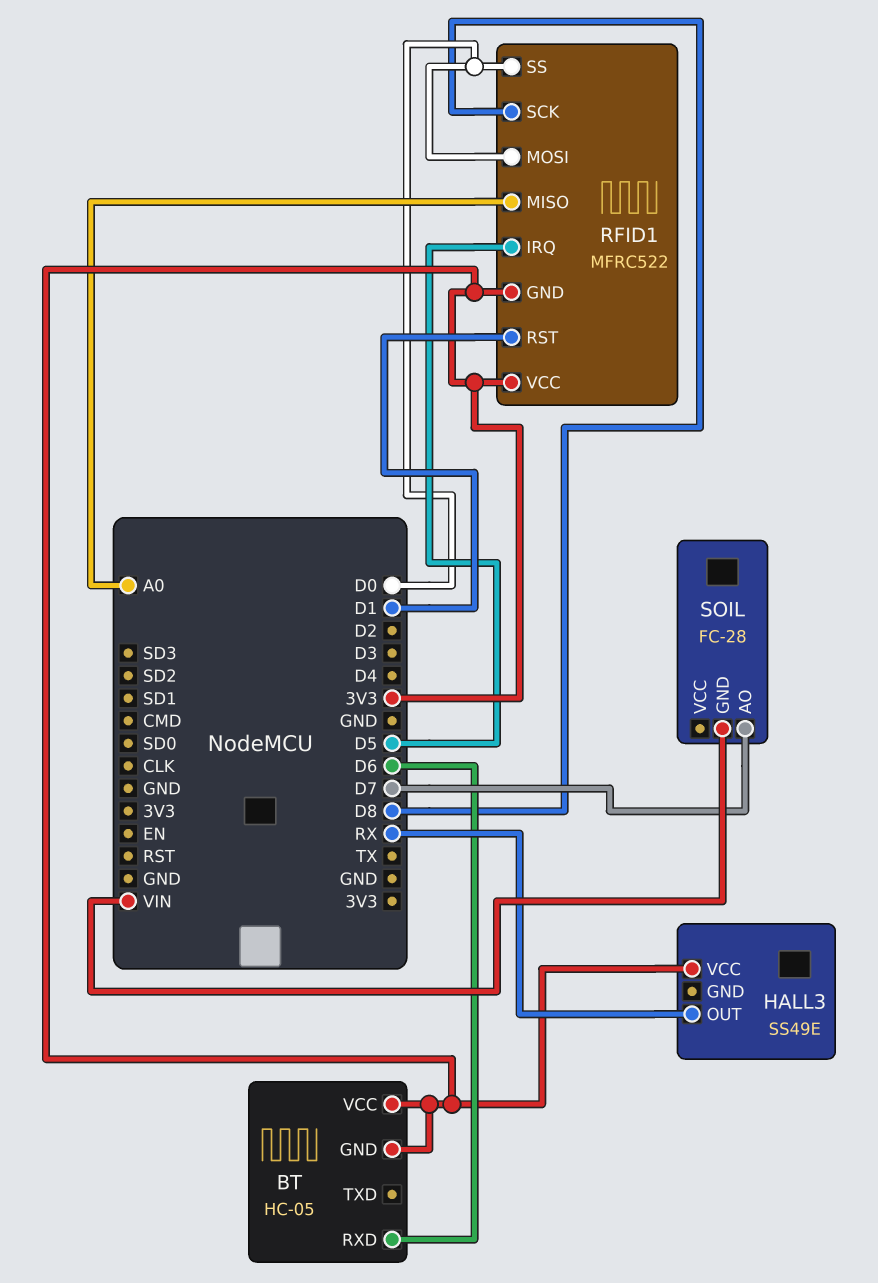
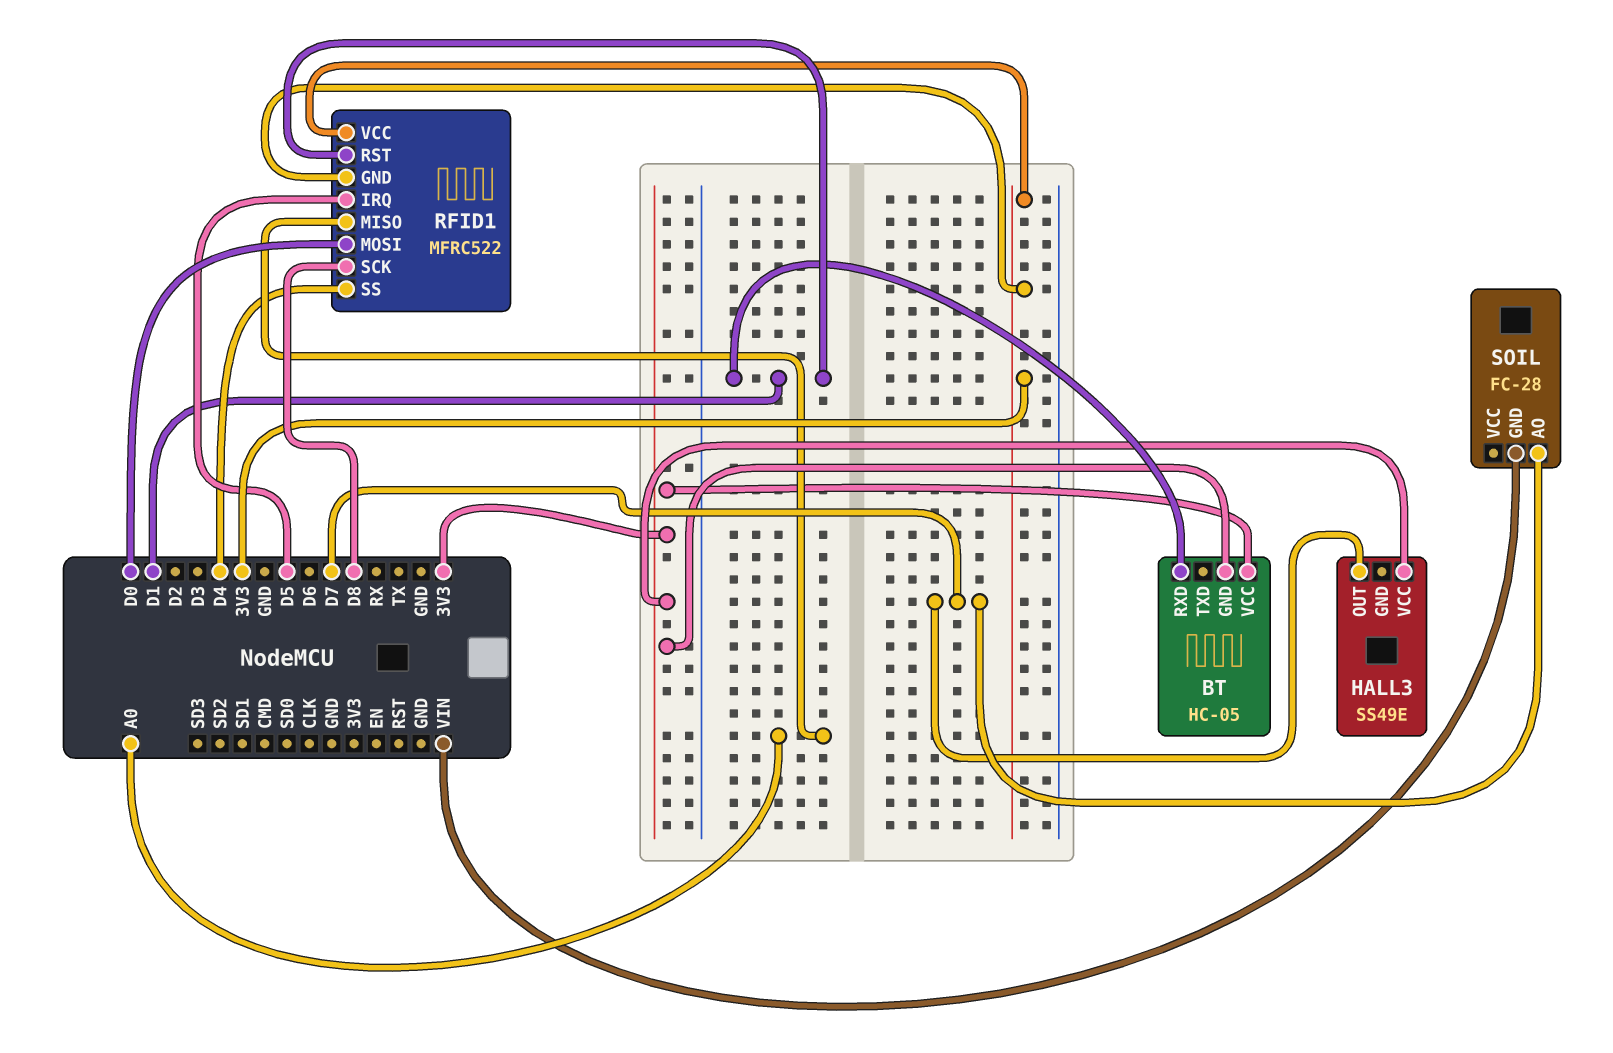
BT pin RXD: D6 -> D1
HALL3 pin OUT: RX -> D7
RFID1 pin SS: D0 -> D4

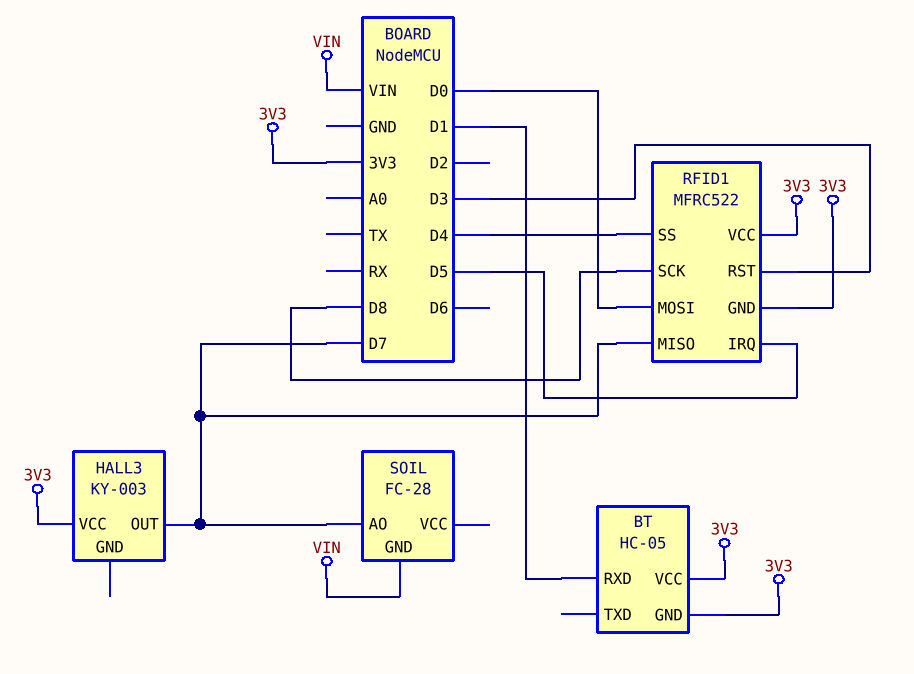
HALL3: SS49E -> KY-003
RFID1 pin MISO: A0 -> D7
RFID1 pin RST: D1 -> D3

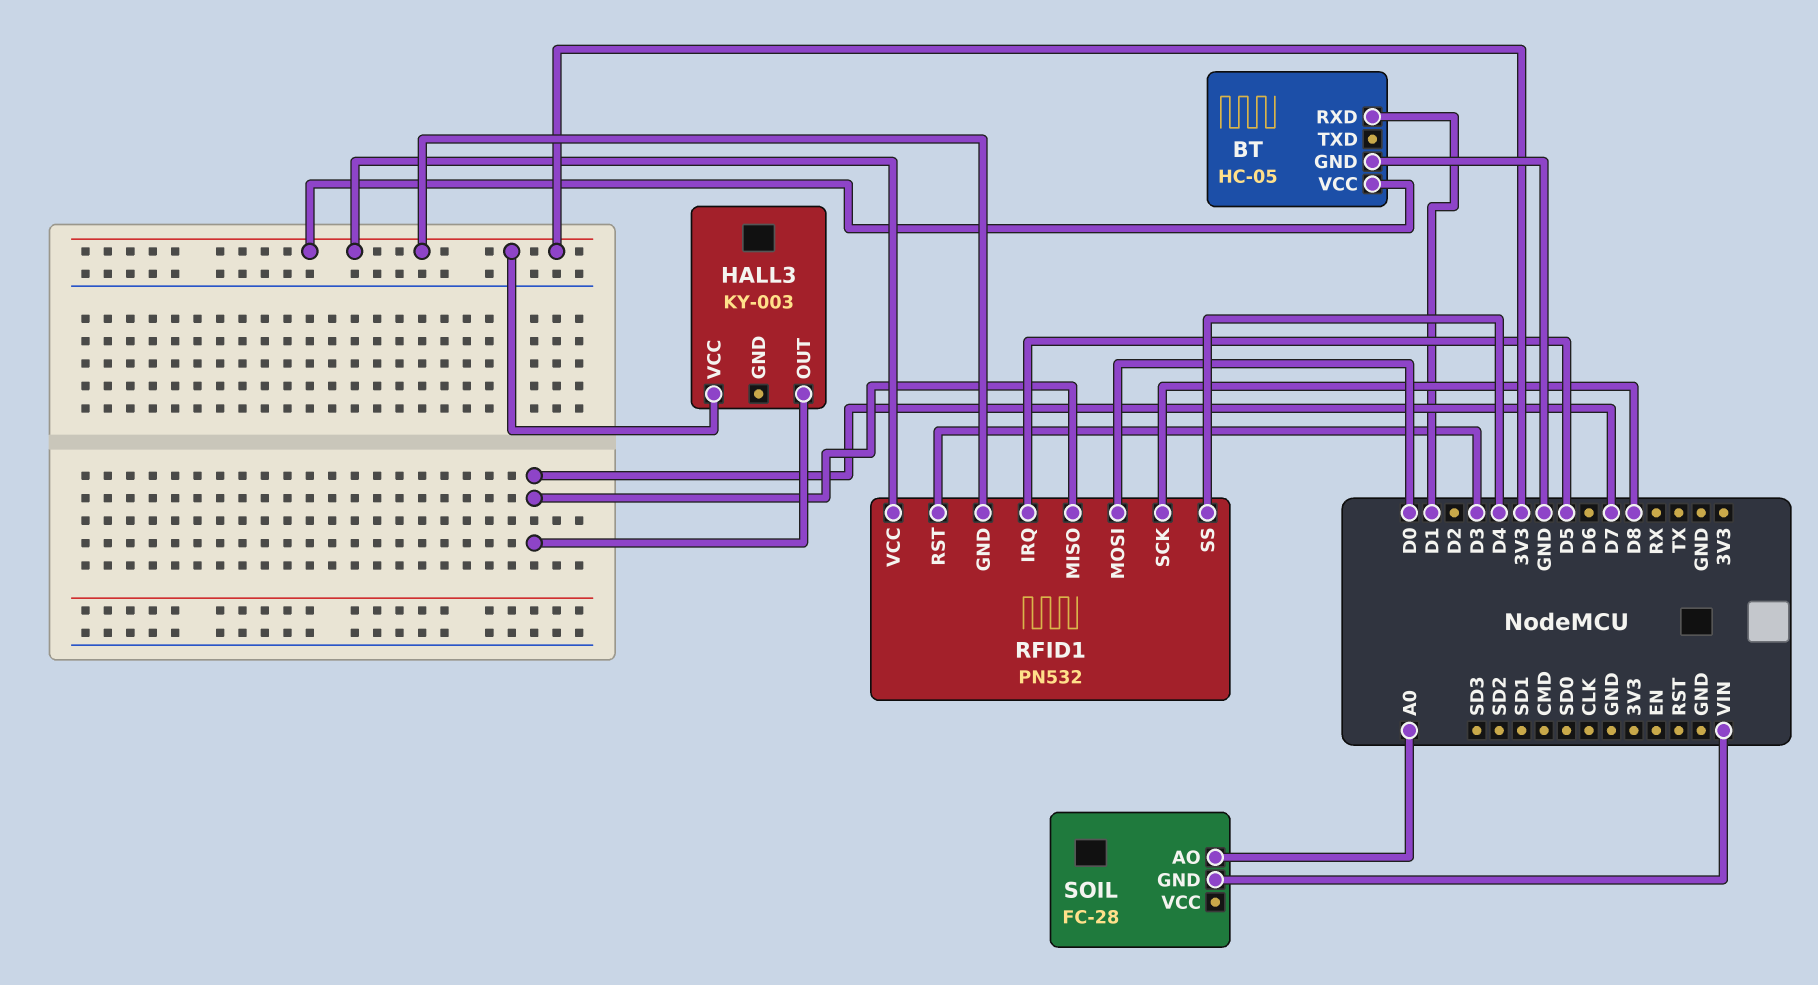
BT pin GND: 3V3 -> GND
RFID1: MFRC522 -> PN532
SOIL pin AO: D7 -> A0

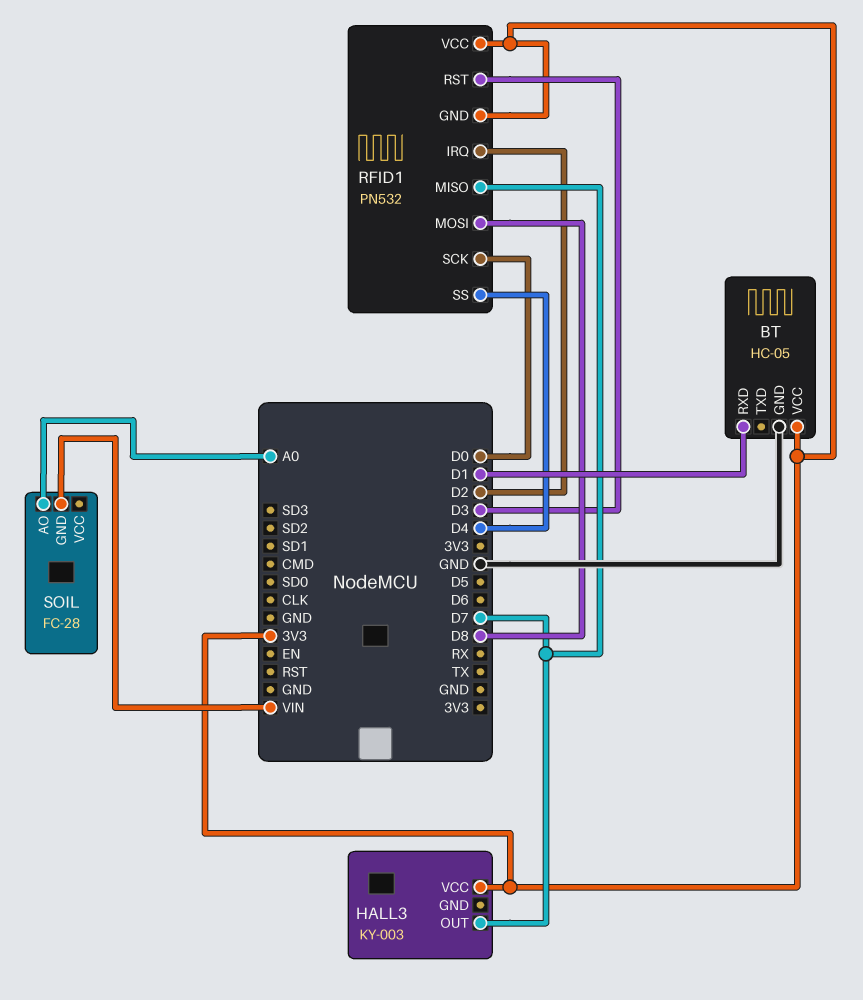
RFID1 pin IRQ: D5 -> D2
RFID1 pin MOSI: D0 -> D8
RFID1 pin SCK: D8 -> D0

